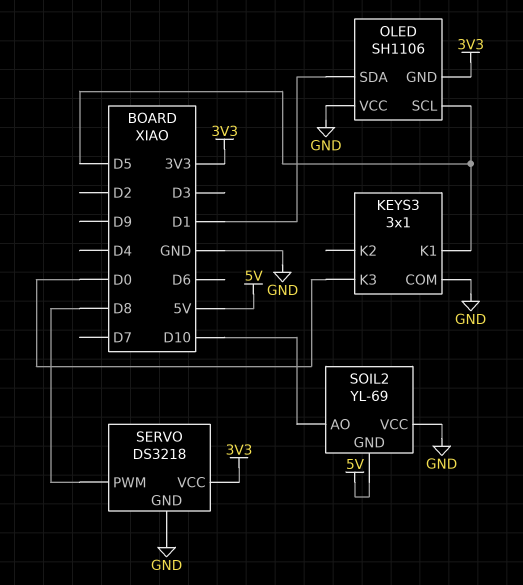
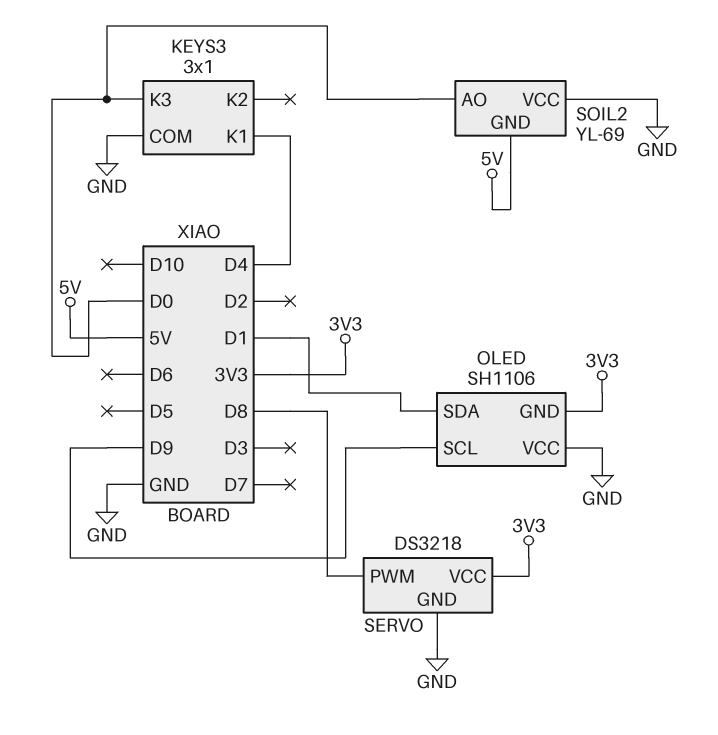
KEYS3 pin K1: D5 -> D4
OLED pin SCL: D5 -> D9
SOIL2 pin AO: D10 -> D0

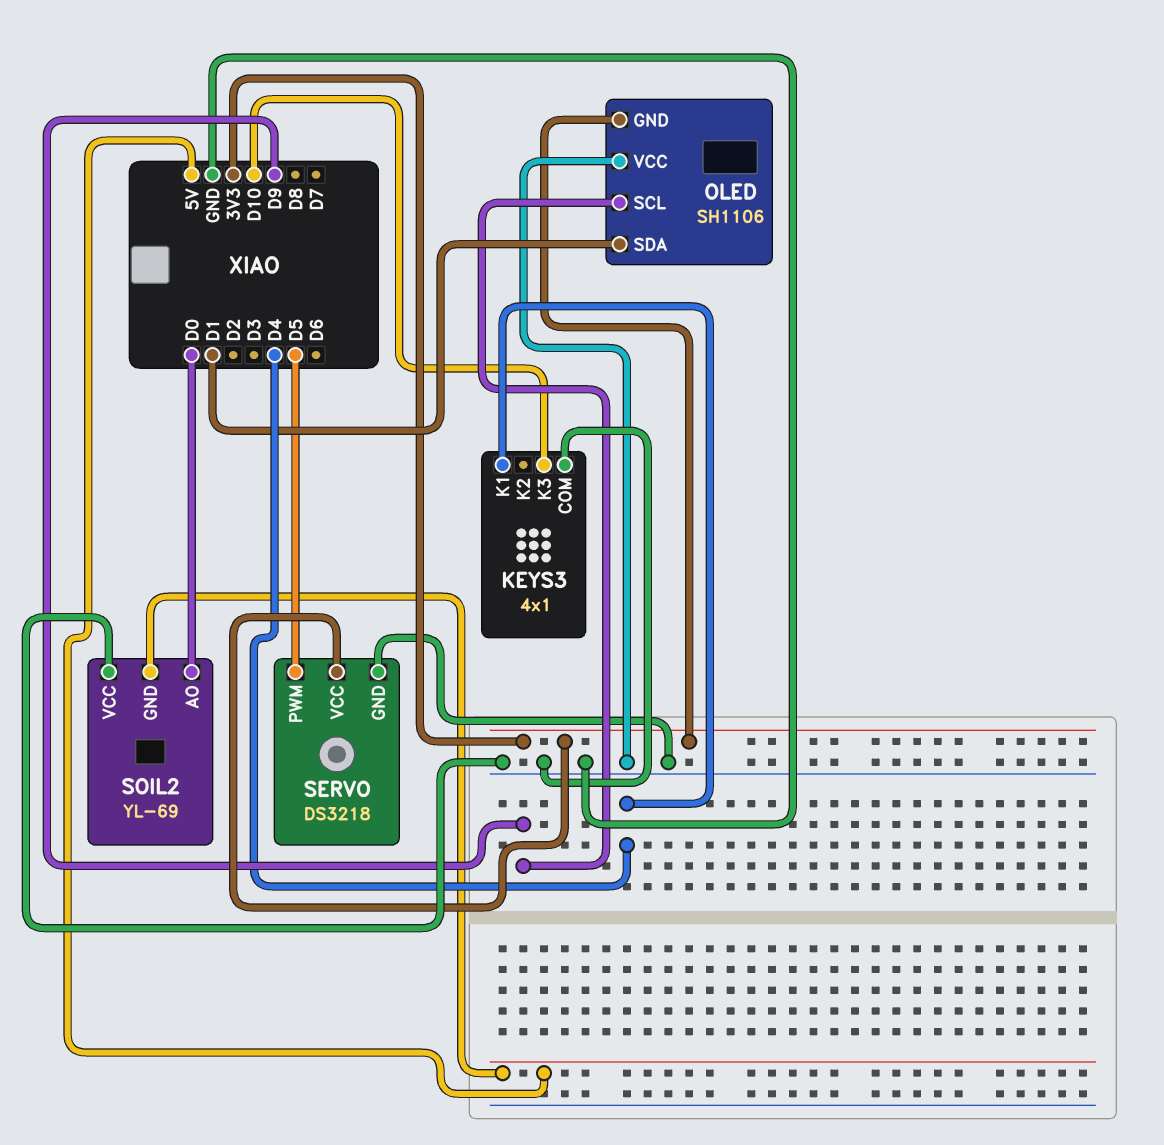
KEYS3: 3x1 -> 4x1
KEYS3 pin K3: D0 -> D10
SERVO pin PWM: D8 -> D5

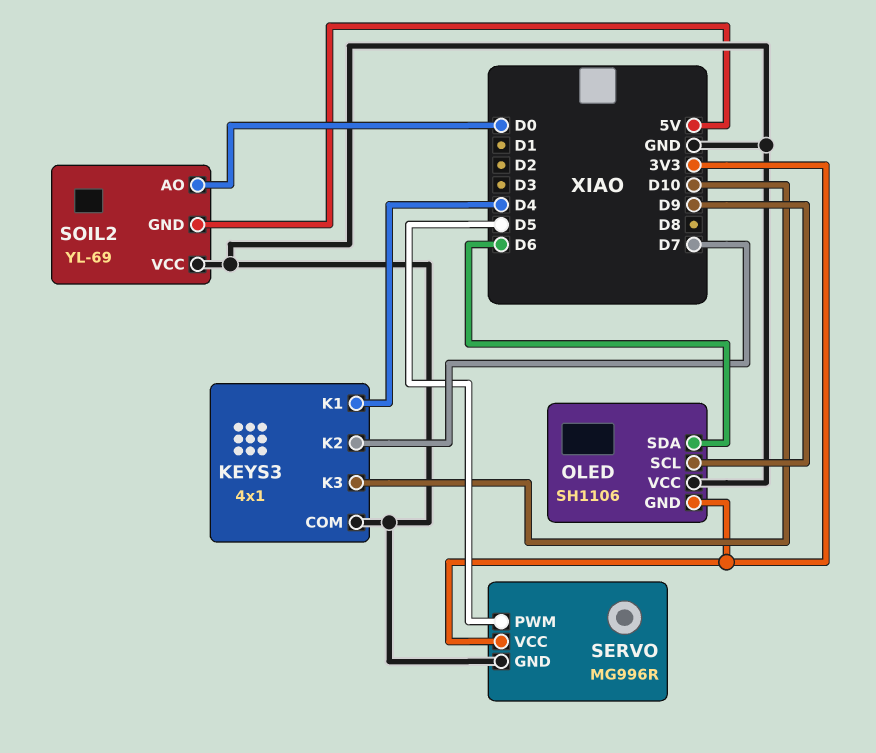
KEYS3 pin K2: none -> D7
OLED pin SDA: D1 -> D6
SERVO: DS3218 -> MG996R

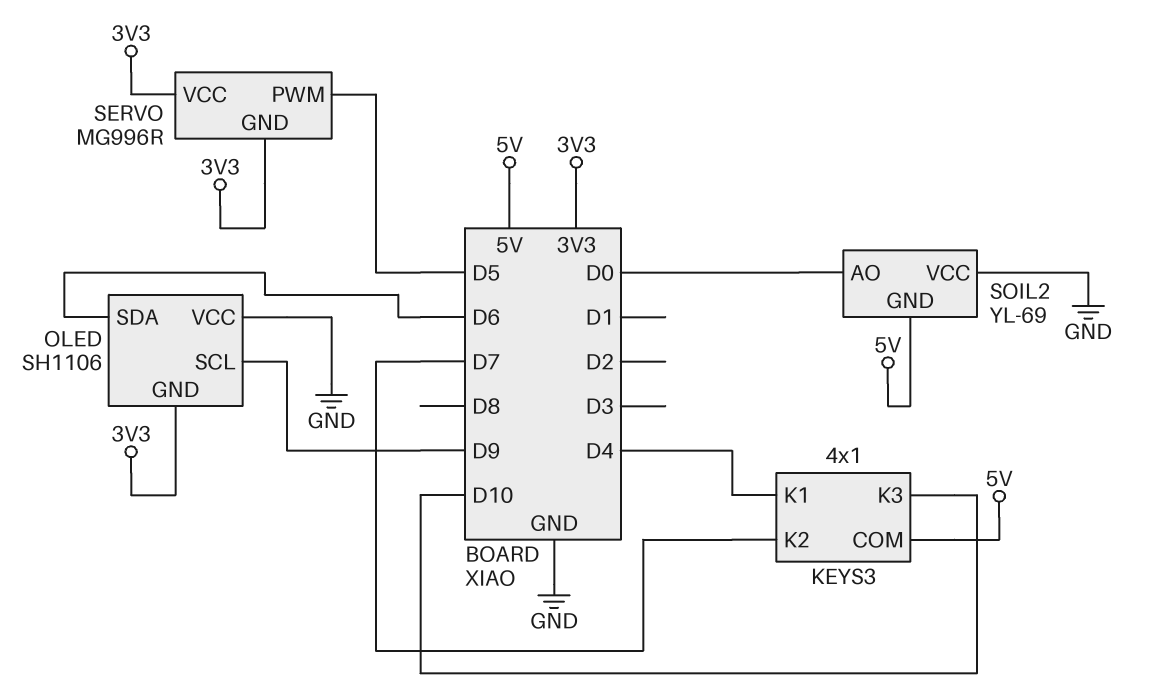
KEYS3 pin COM: GND -> 5V
SERVO pin GND: GND -> 3V3

